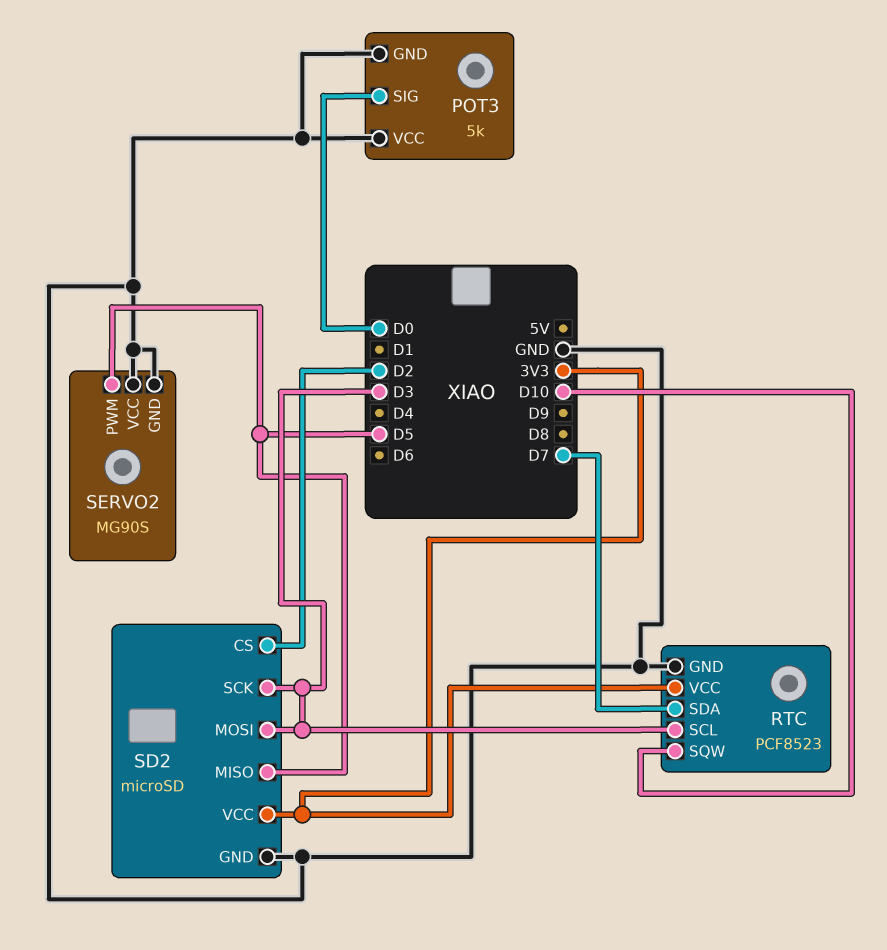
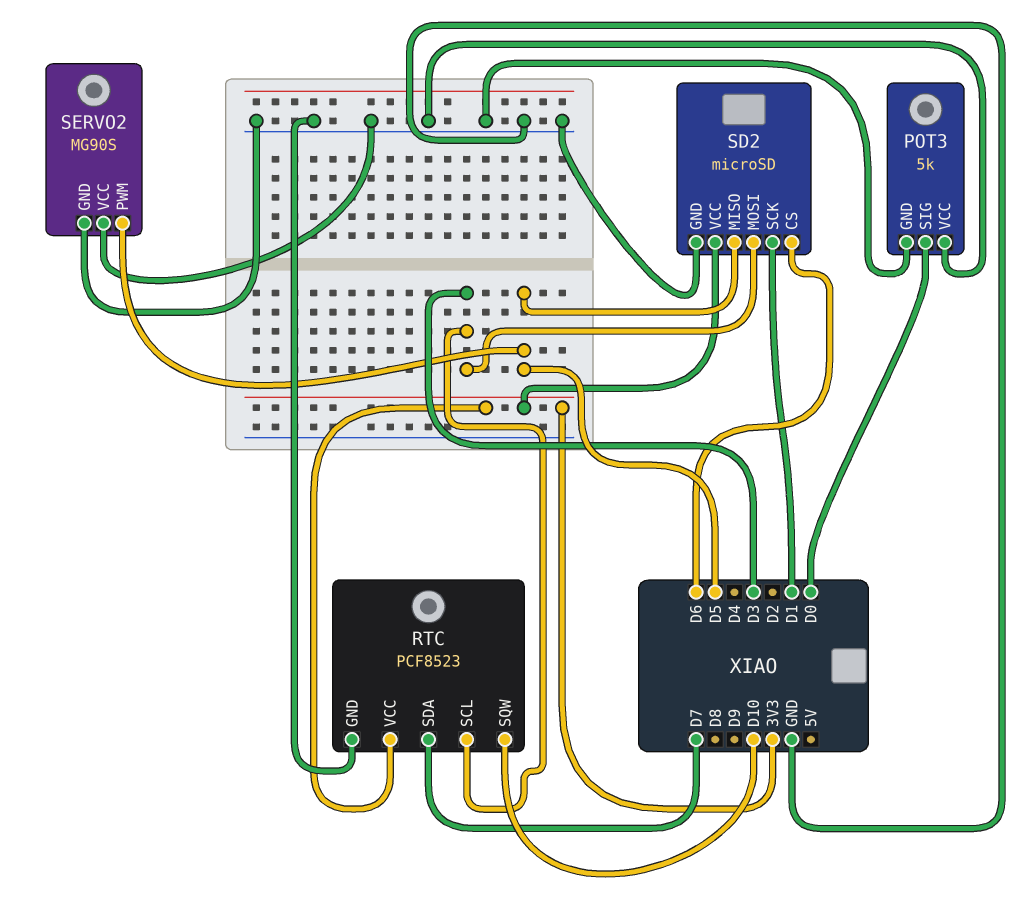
SD2 pin CS: D2 -> D6
SD2 pin SCK: D3 -> D1

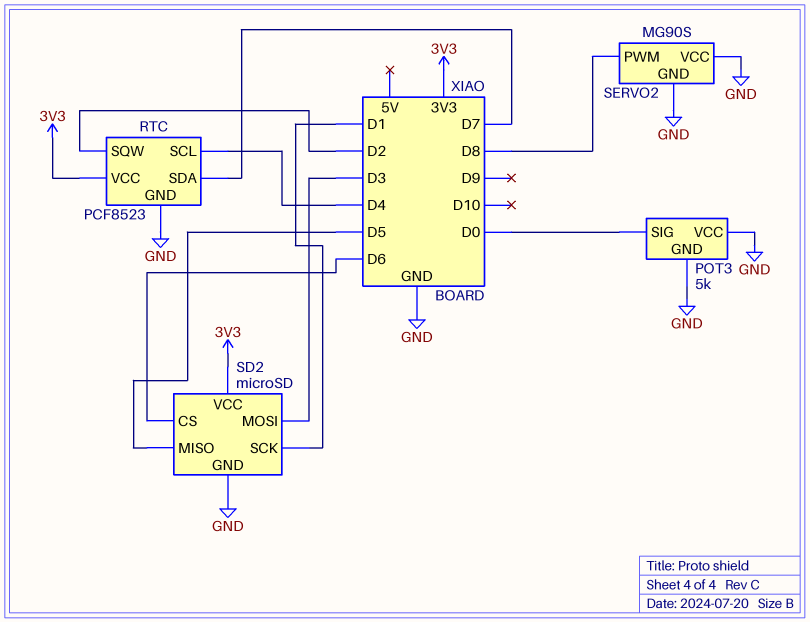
RTC pin SCL: D3 -> D4
RTC pin SQW: D10 -> D2
SERVO2 pin PWM: D5 -> D8

